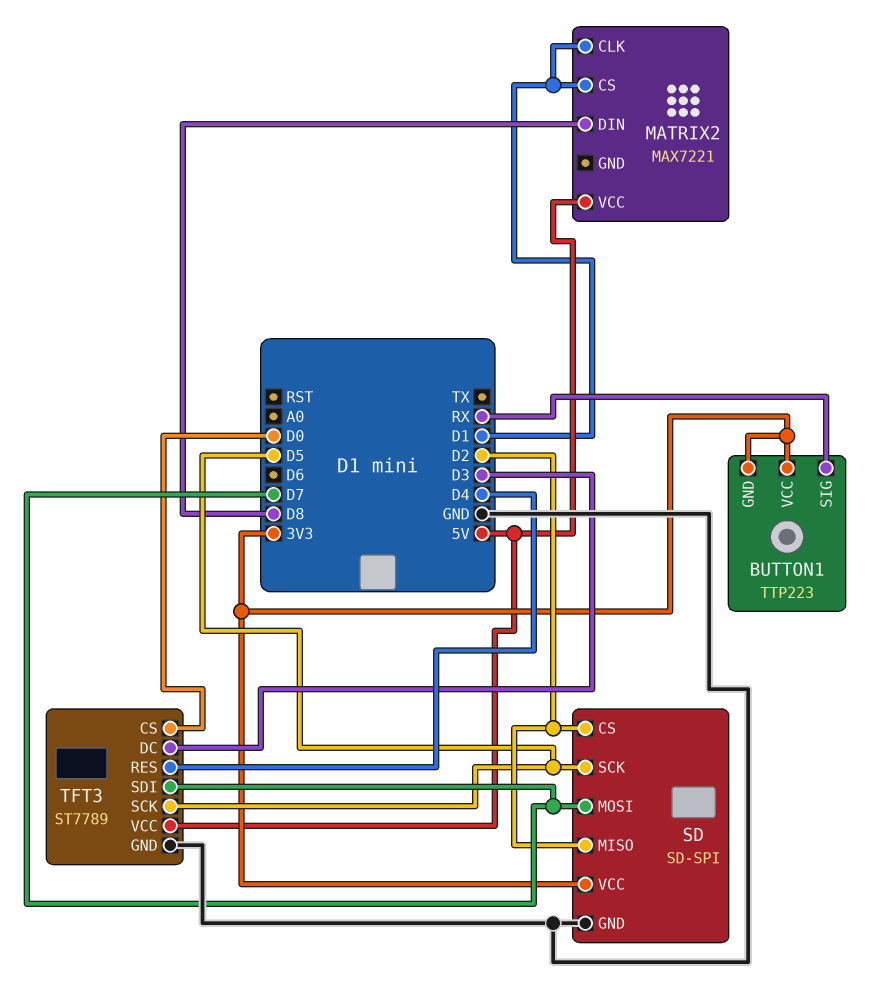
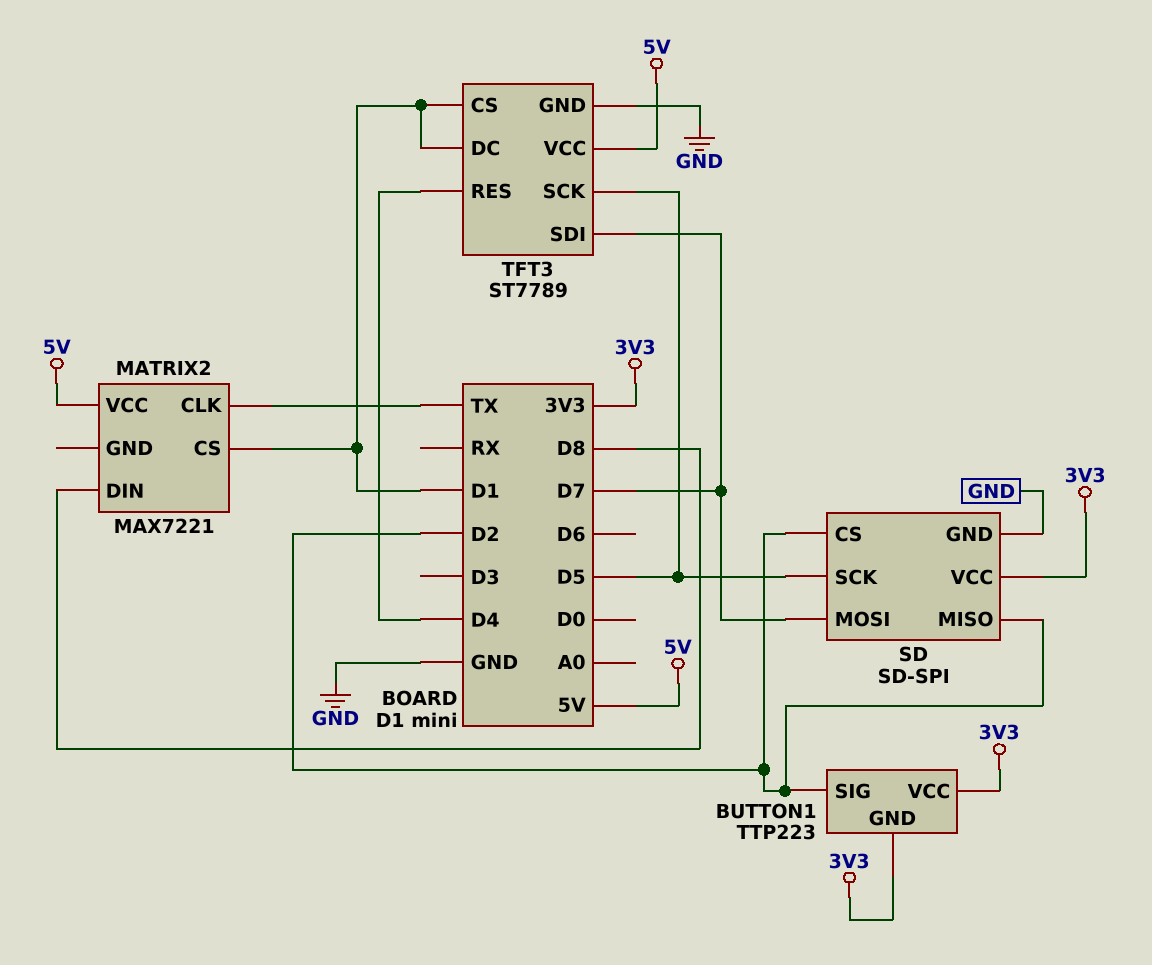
BUTTON1 pin SIG: RX -> D2
MATRIX2 pin CLK: D1 -> TX
TFT3 pin CS: D0 -> D1
TFT3 pin DC: D3 -> D1

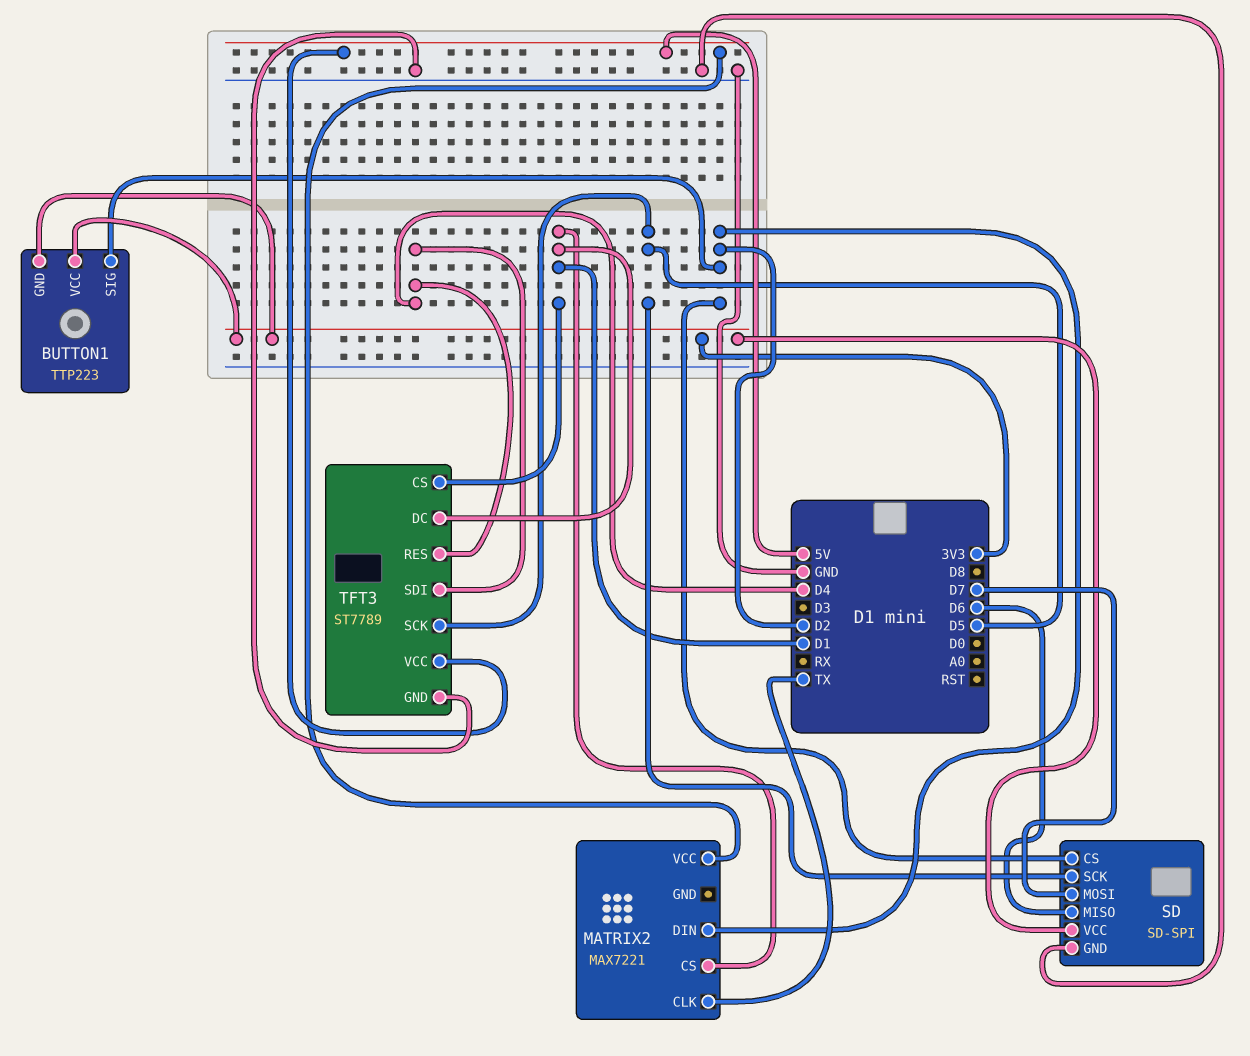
MATRIX2 pin DIN: D8 -> D2
SD pin MISO: D2 -> D6
TFT3 pin SDI: D7 -> D4

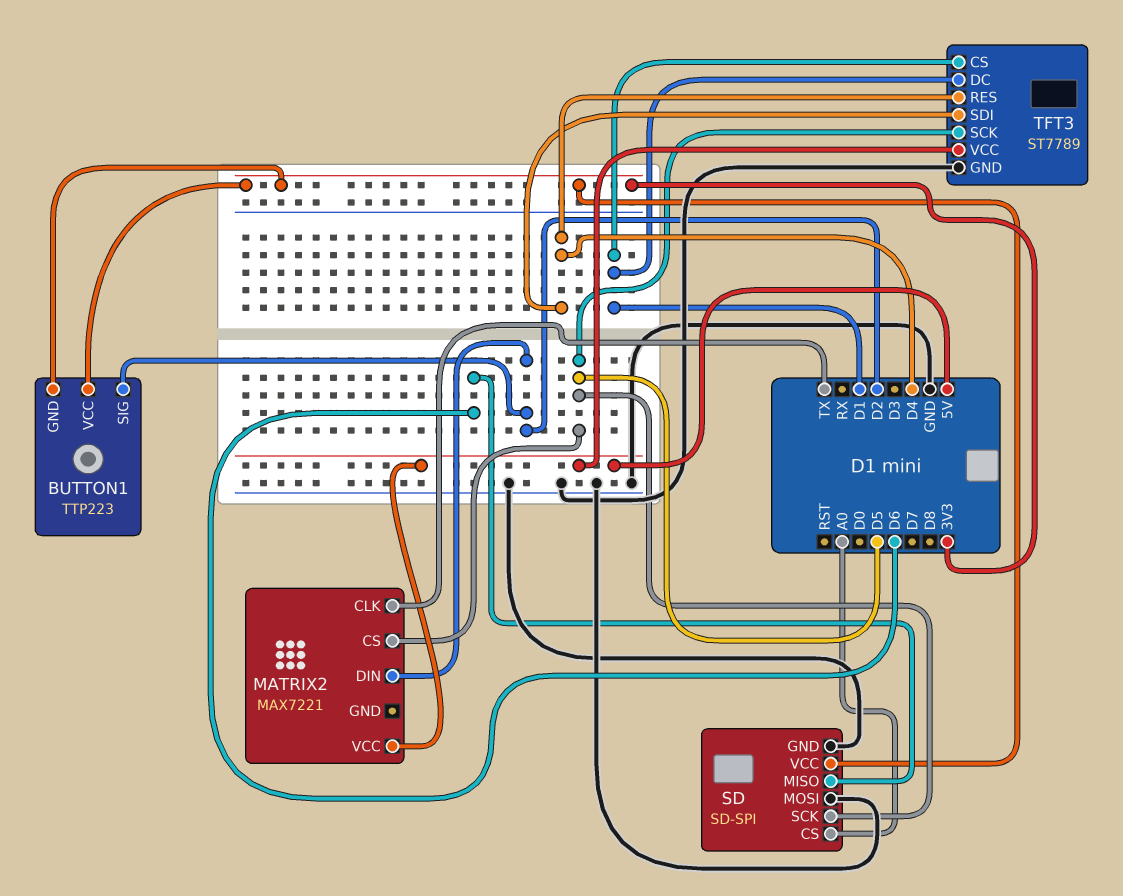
MATRIX2 pin CS: D1 -> D5
SD pin CS: D2 -> A0
SD pin MOSI: D7 -> GND

